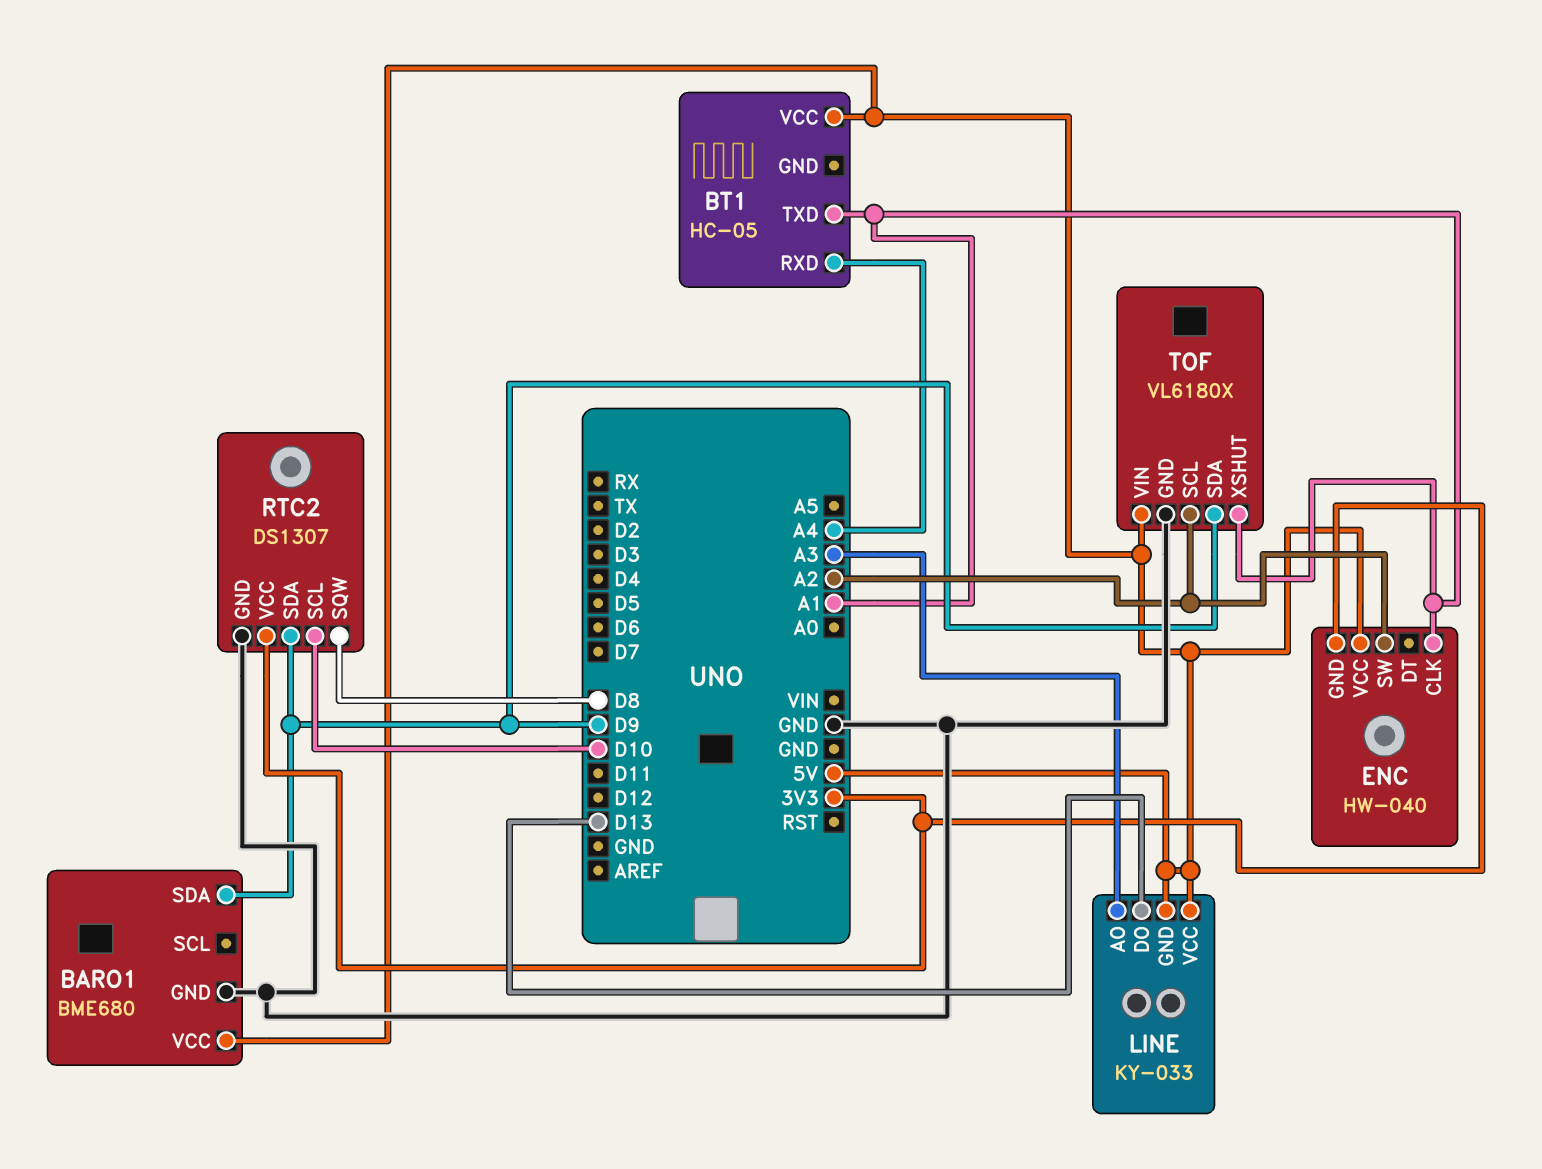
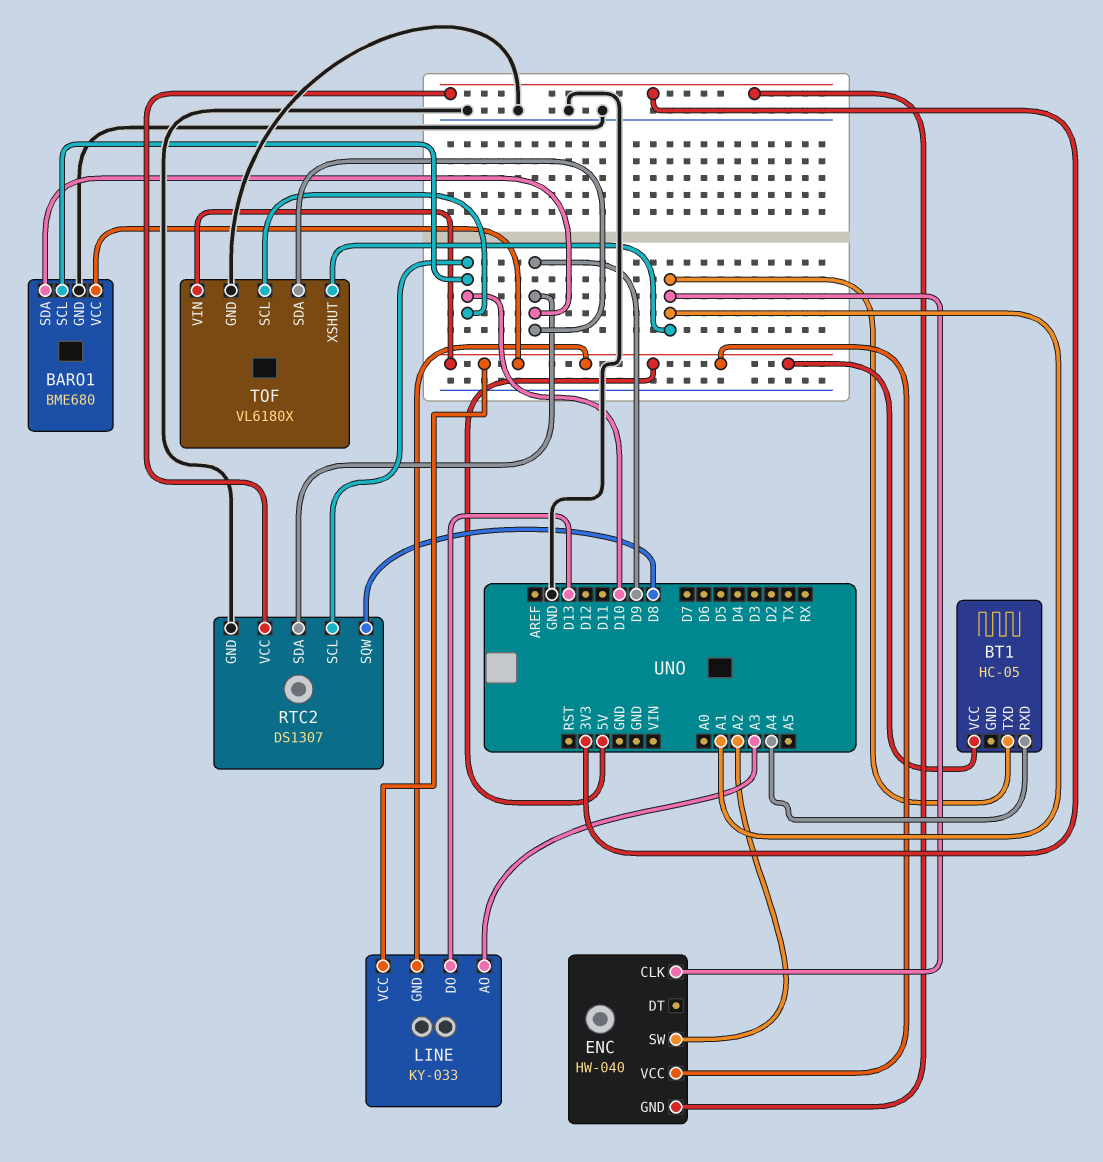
BARO1 pin SCL: none -> D10
TOF pin SCL: A2 -> D10

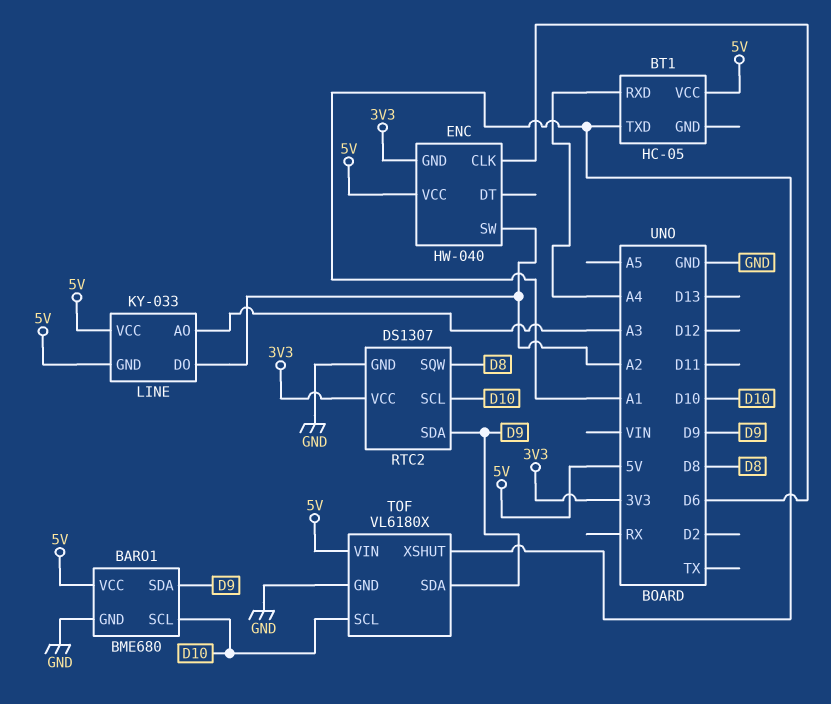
ENC pin CLK: A1 -> D6
LINE pin DO: D13 -> A2

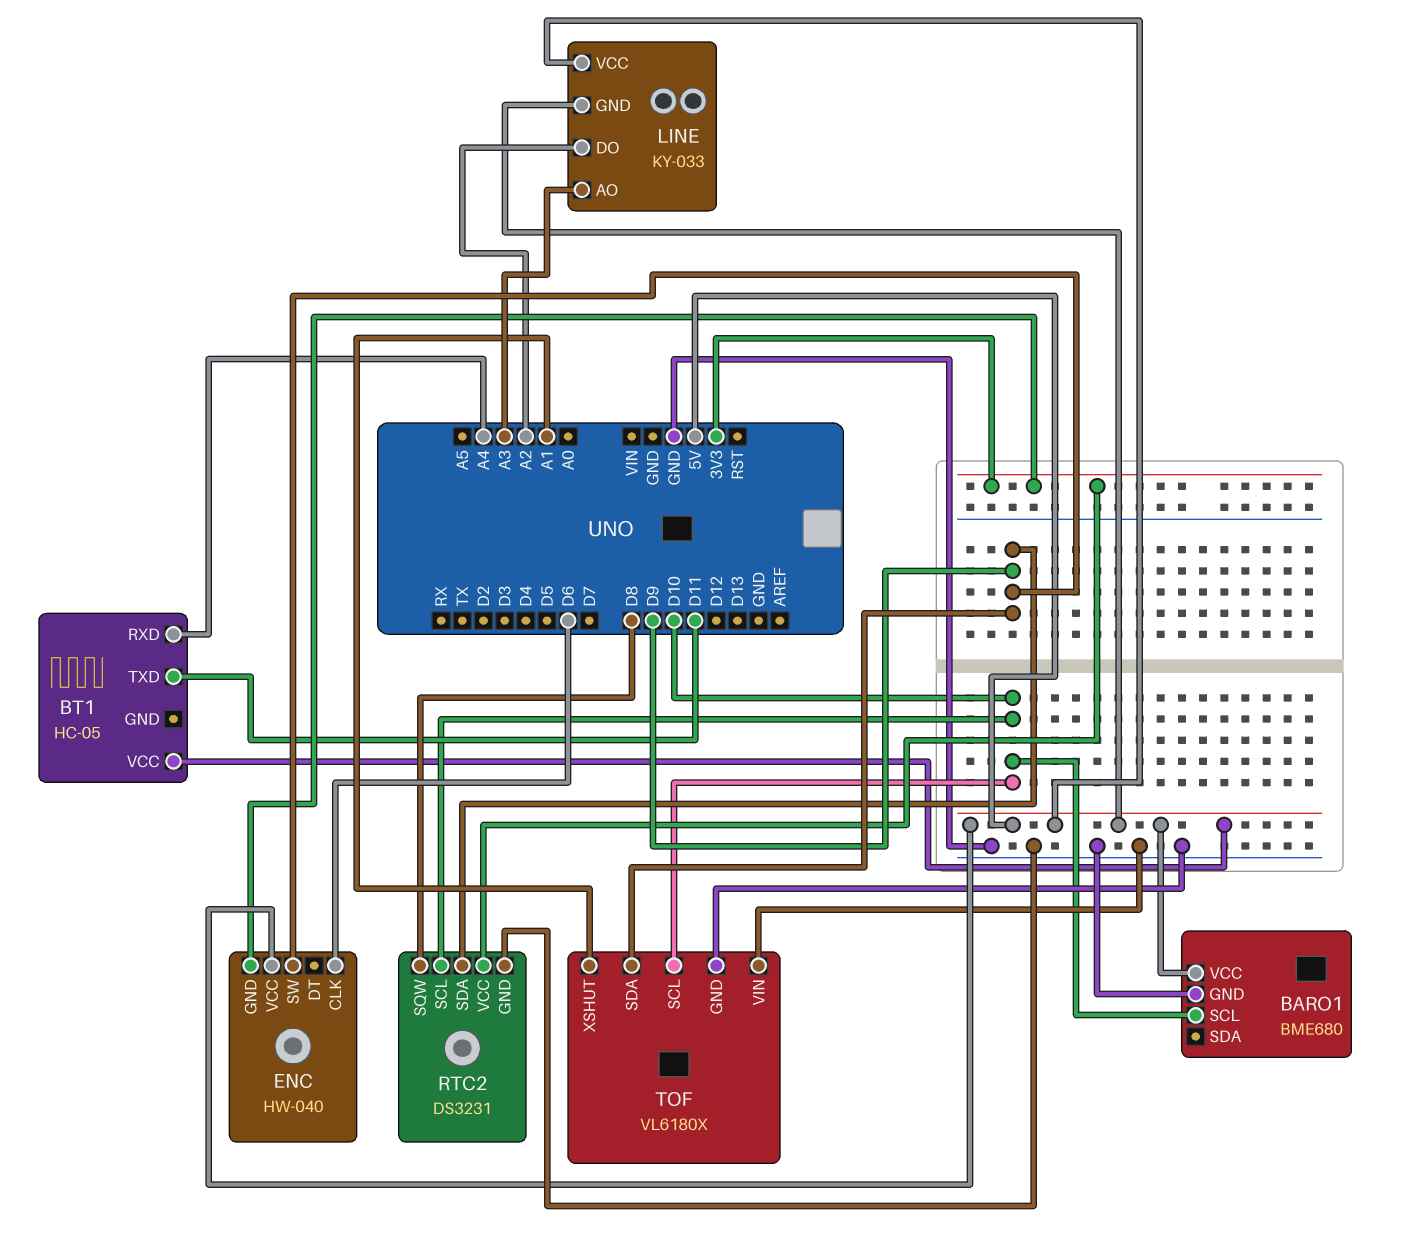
BARO1 pin SDA: D9 -> none
BT1 pin TXD: A1 -> D11
ENC pin SW: A2 -> D9
RTC2: DS1307 -> DS3231
TOF pin VIN: 5V -> GND

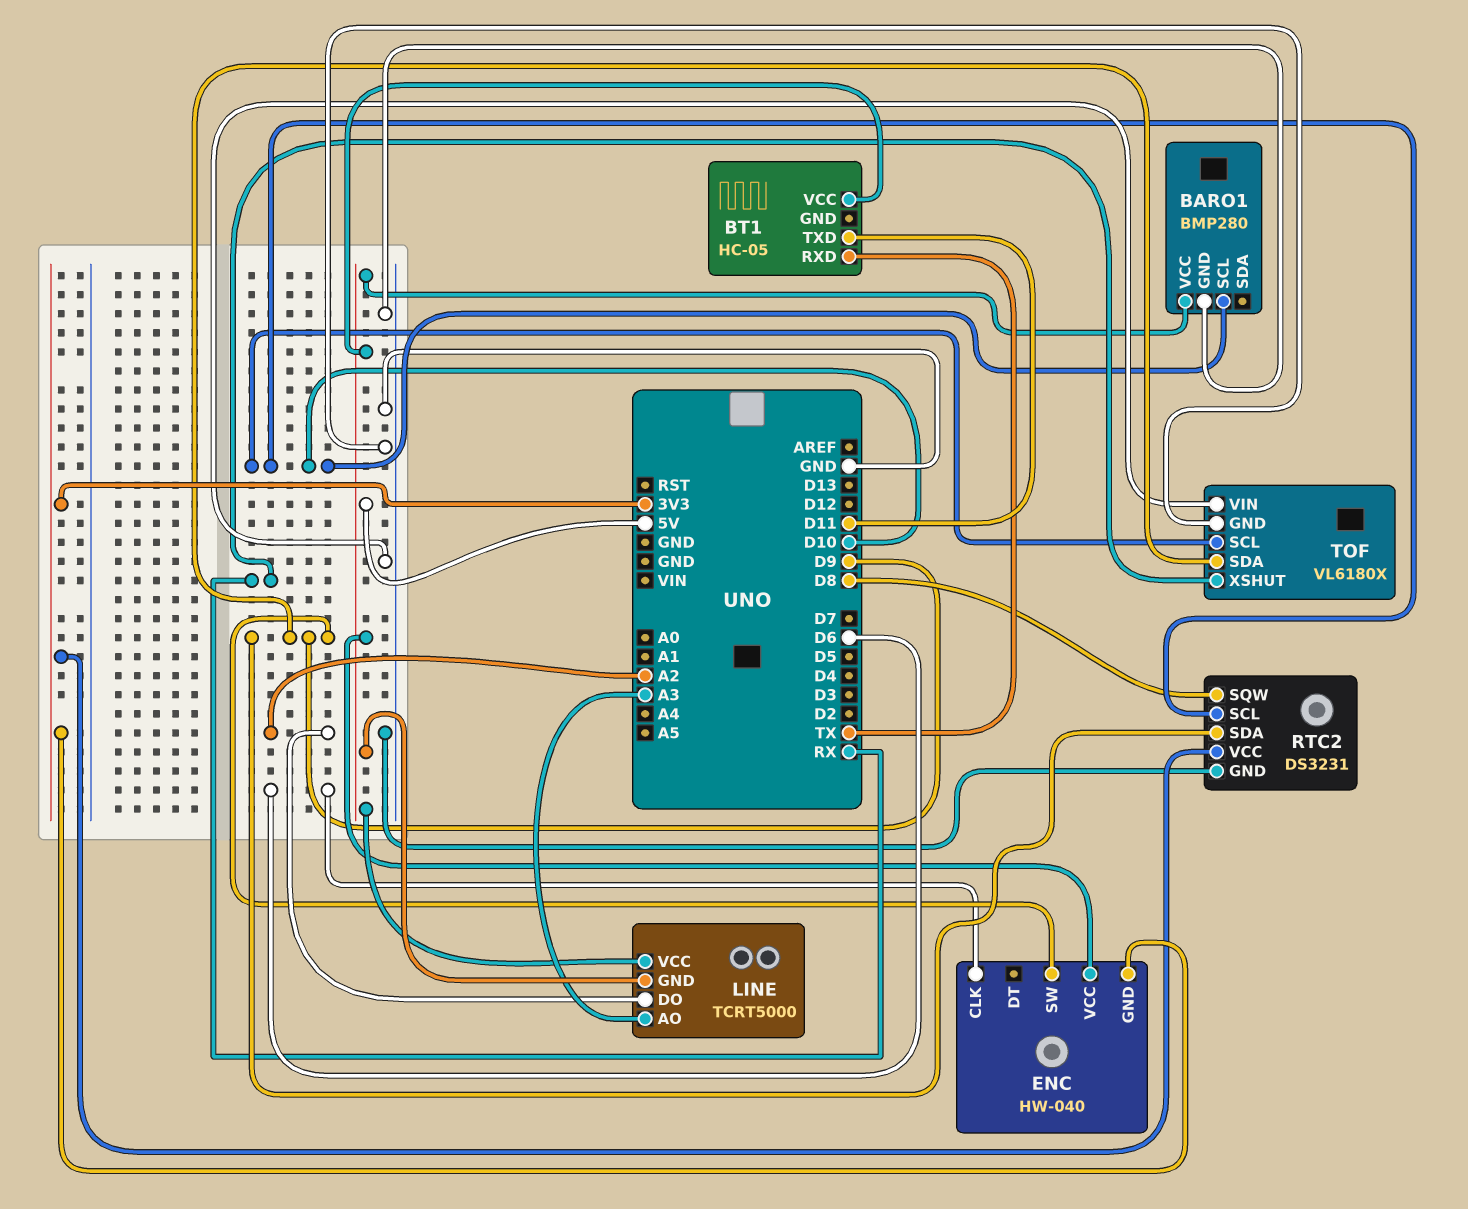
BARO1: BME680 -> BMP280
BT1 pin RXD: A4 -> TX
LINE: KY-033 -> TCRT5000
TOF pin XSHUT: A1 -> RX

